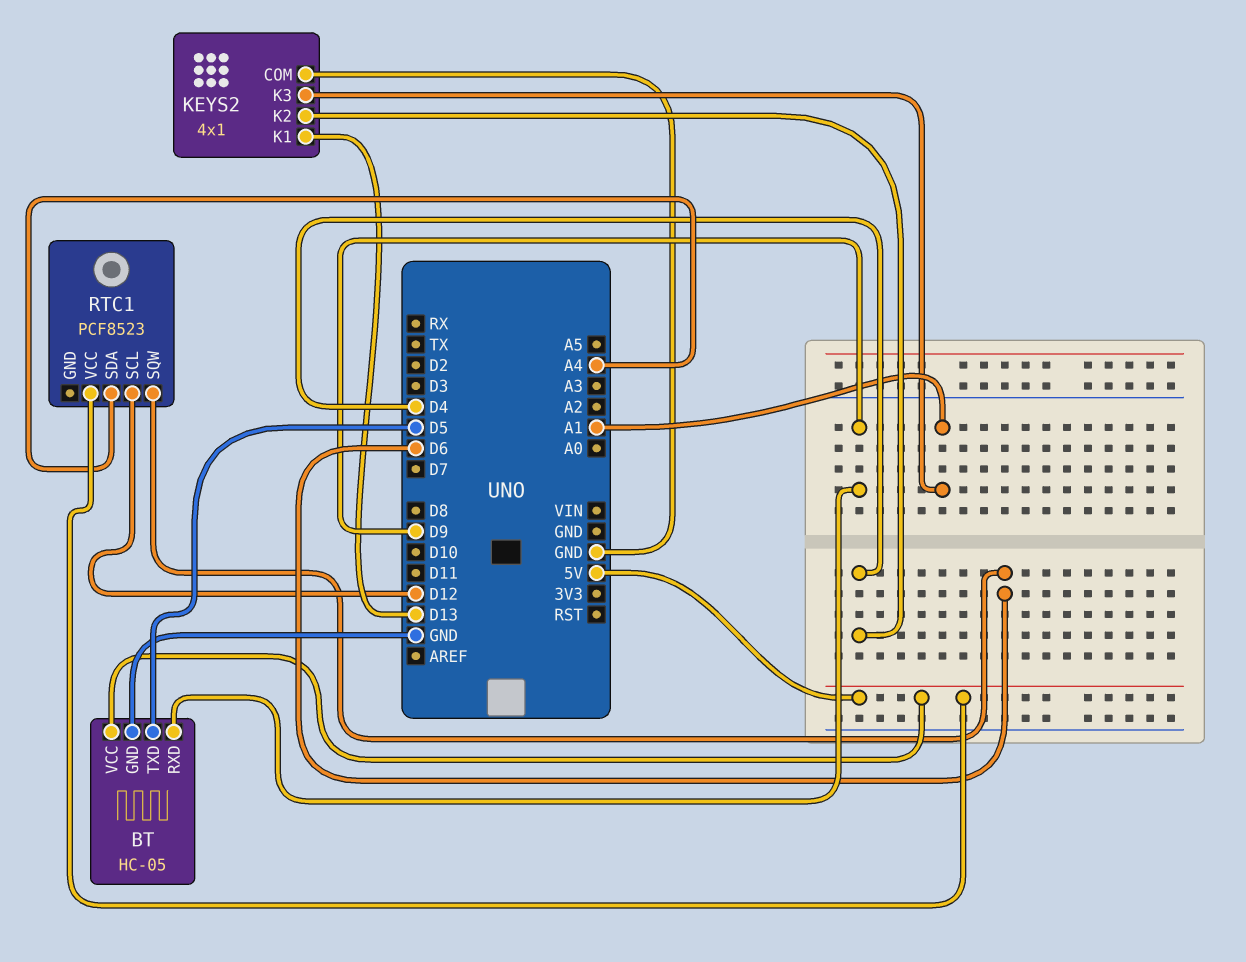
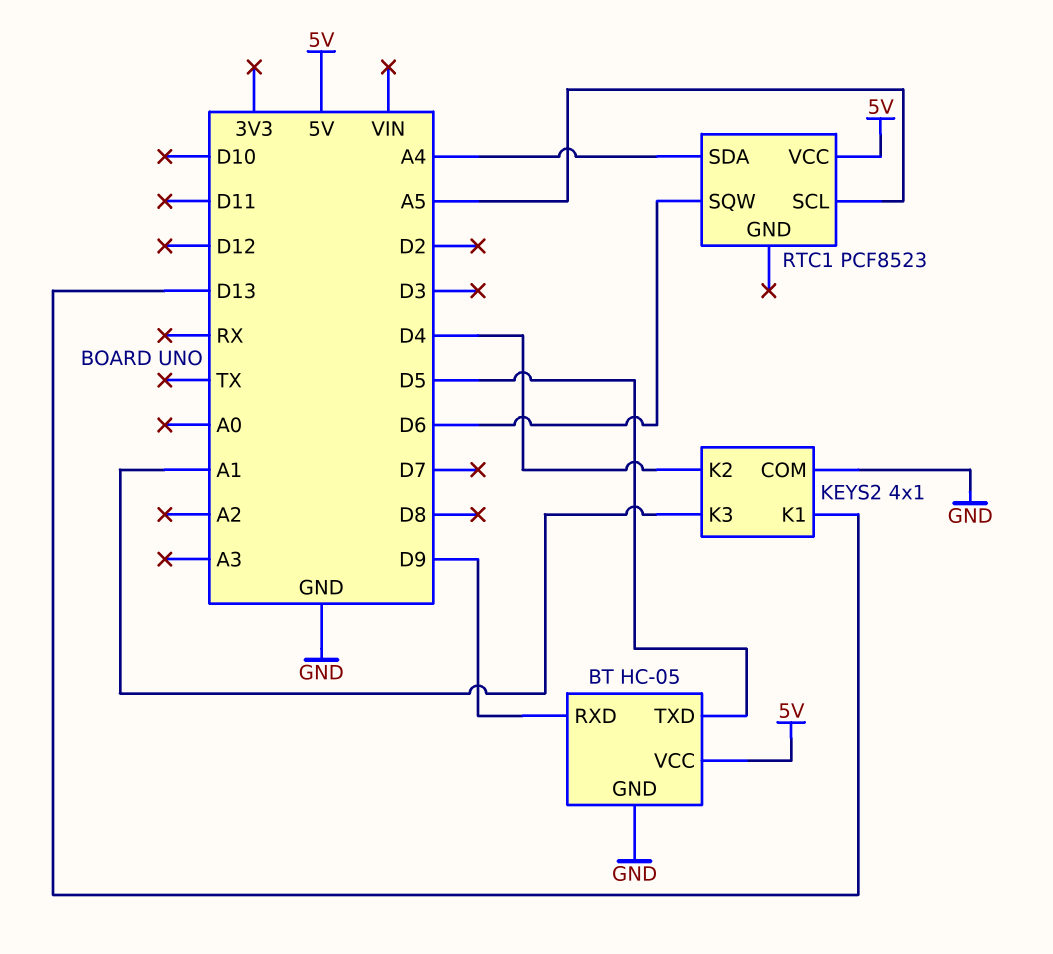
RTC1 pin SCL: D12 -> A5

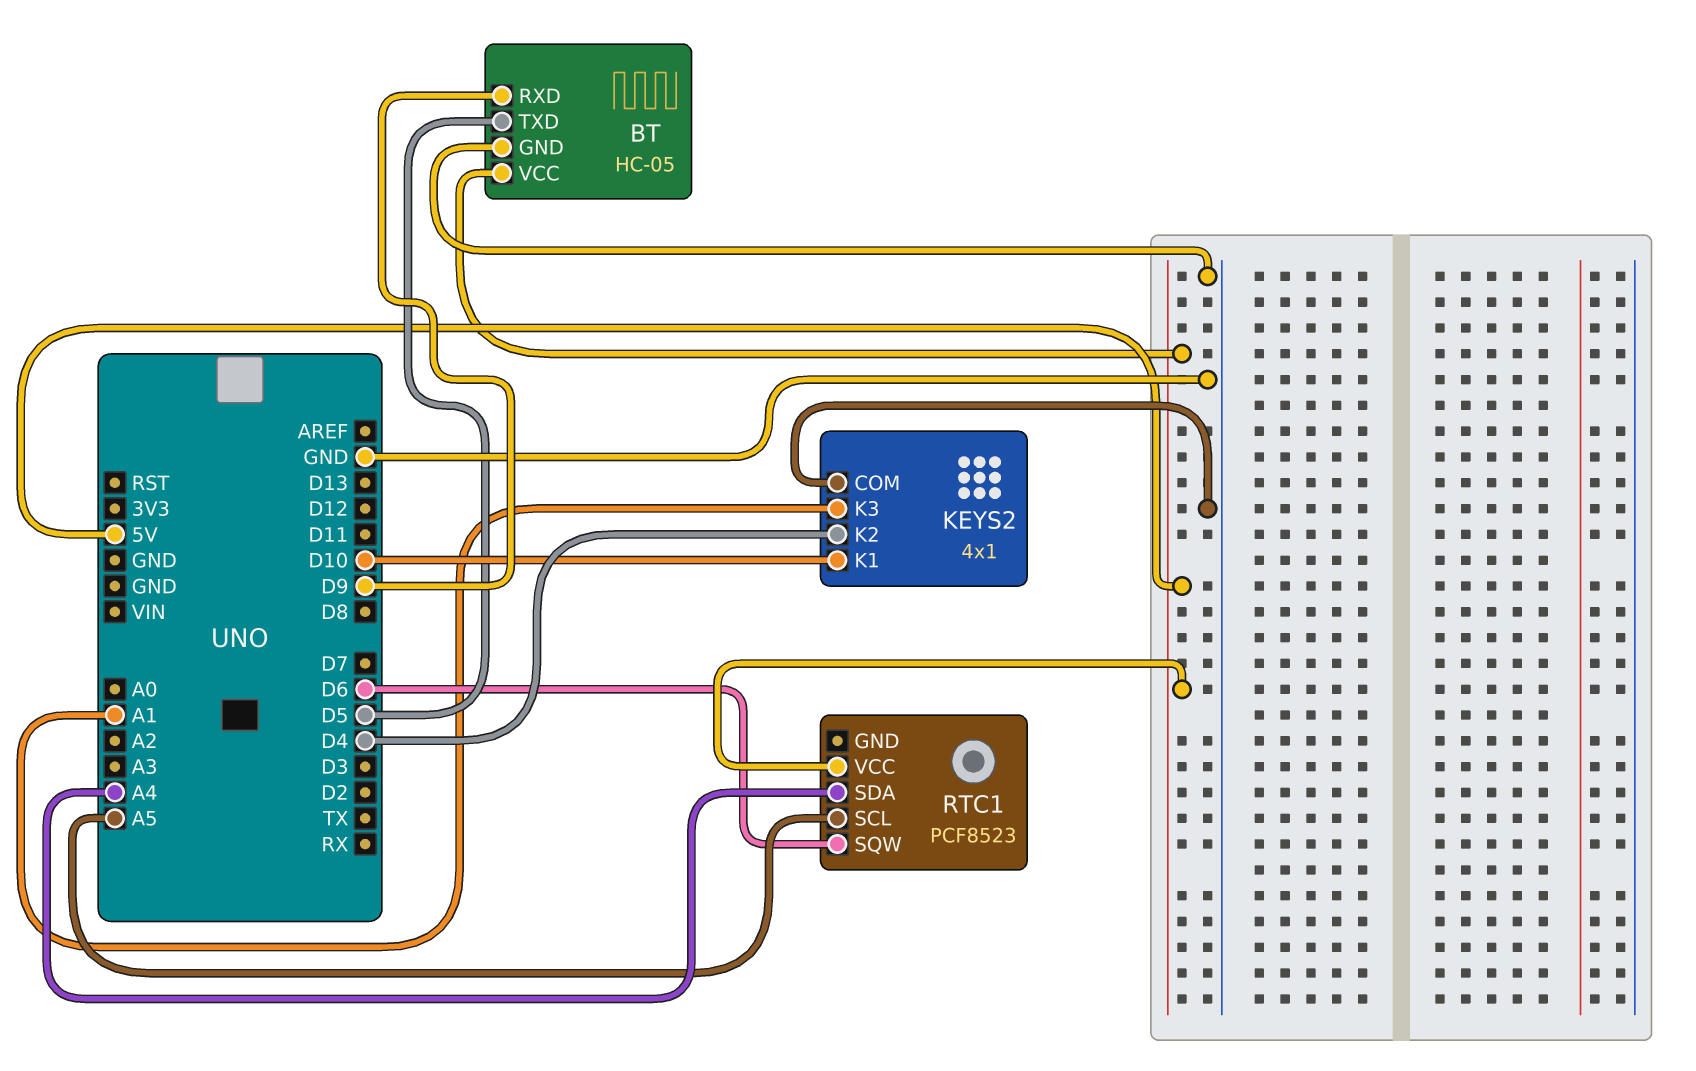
KEYS2 pin K1: D13 -> D10

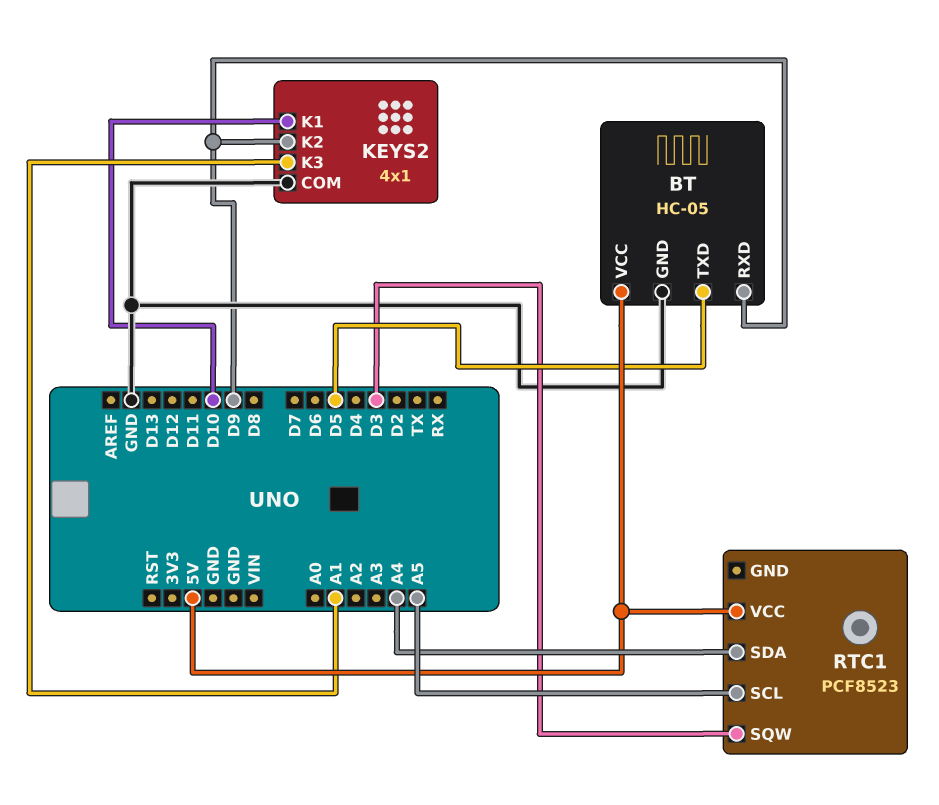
KEYS2 pin K2: D4 -> D9
RTC1 pin SQW: D6 -> D3

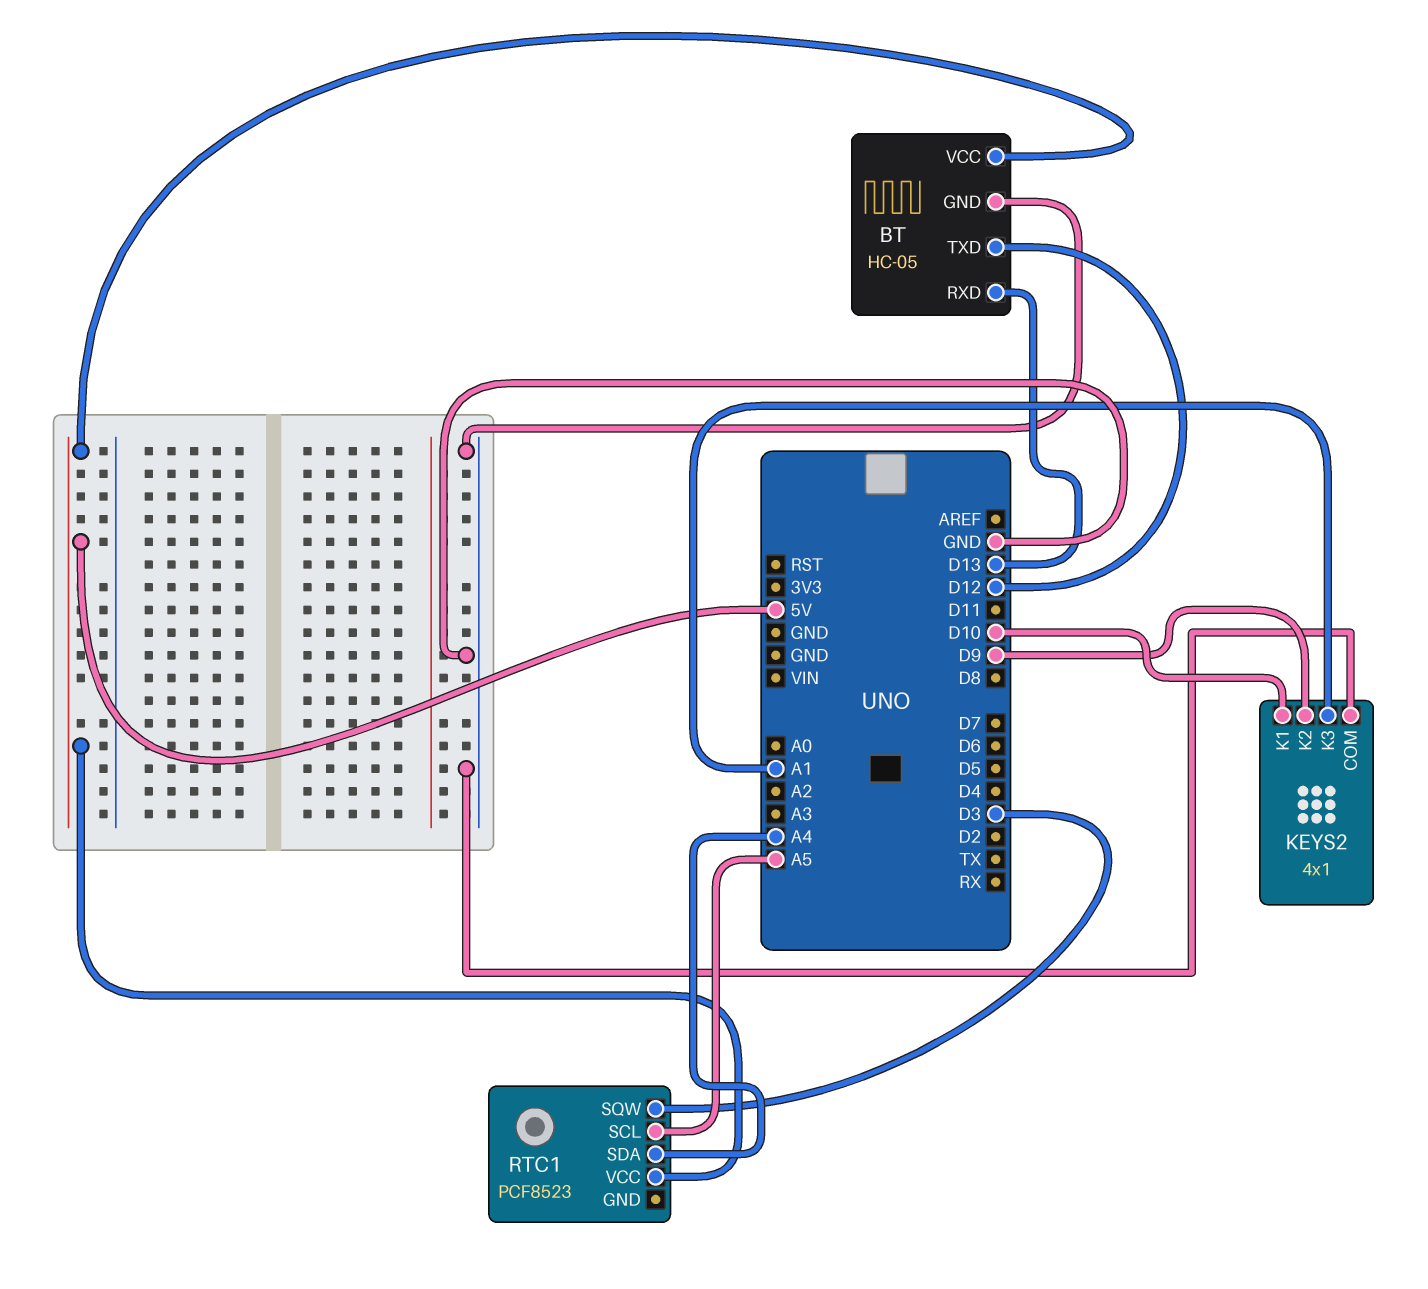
BT pin RXD: D9 -> D13
BT pin TXD: D5 -> D12

